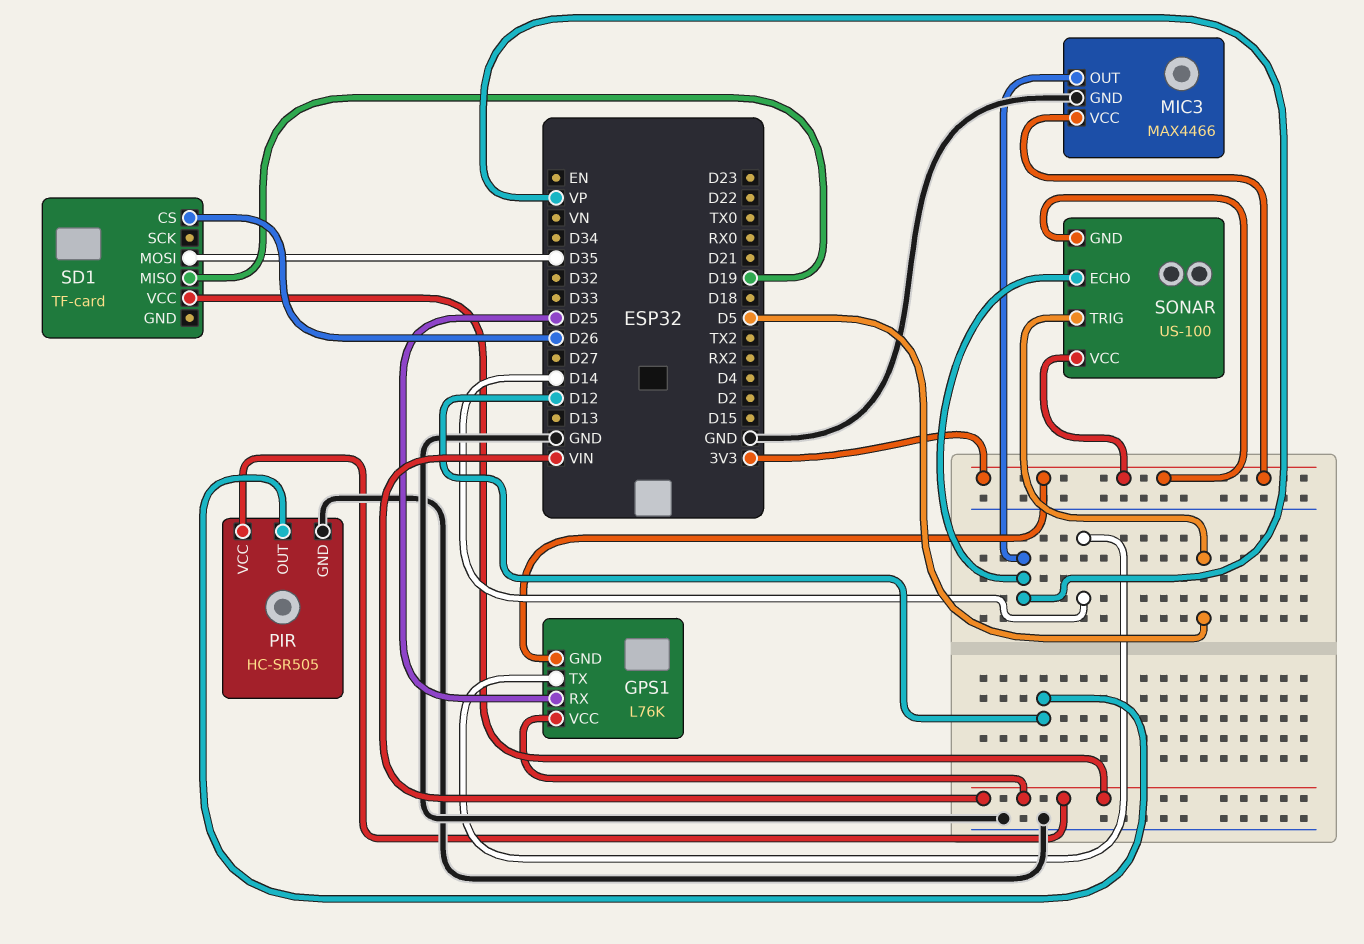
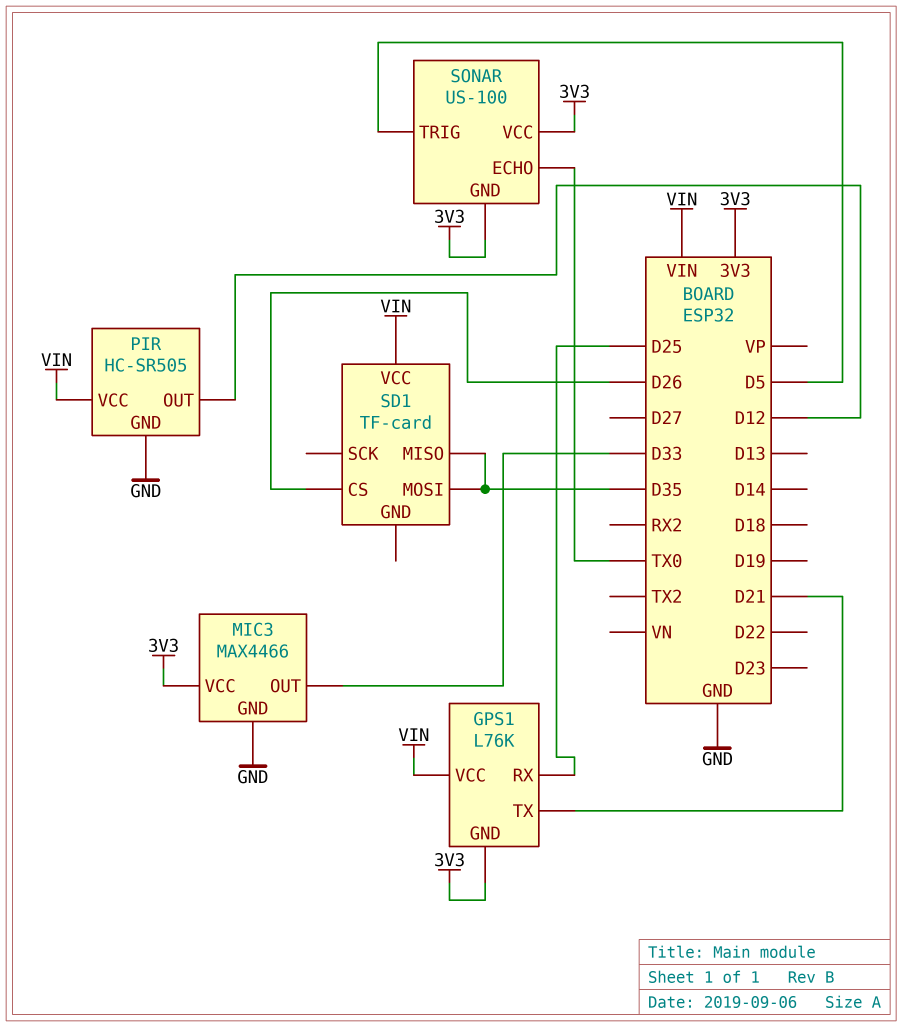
GPS1 pin TX: D14 -> D21
MIC3 pin OUT: VP -> D33
SD1 pin MISO: D19 -> D35
SONAR pin ECHO: VP -> TX0

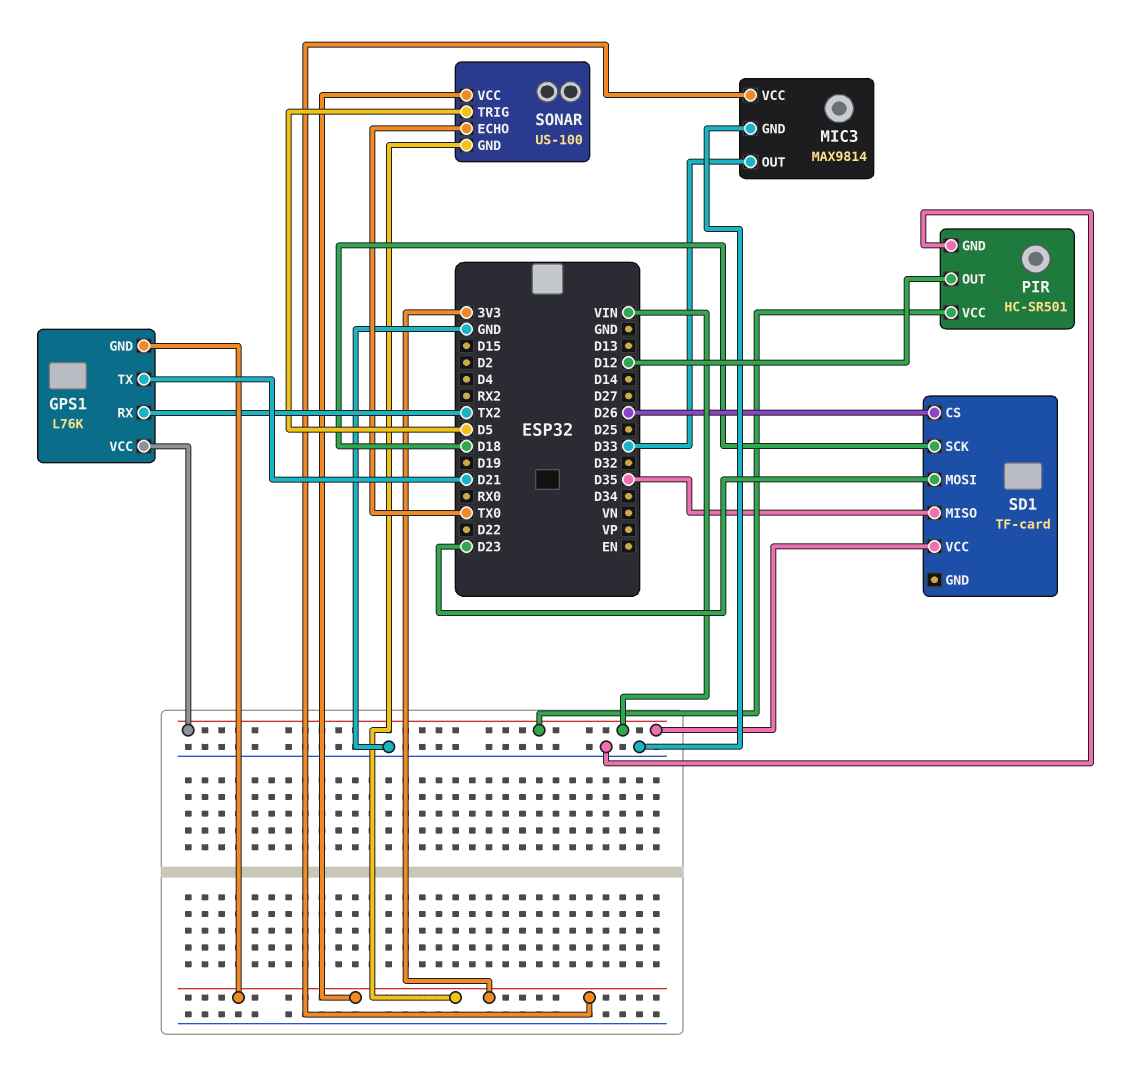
GPS1 pin RX: D25 -> TX2
MIC3: MAX4466 -> MAX9814
PIR: HC-SR505 -> HC-SR501
SD1 pin MOSI: D35 -> D23
SD1 pin SCK: none -> D18

